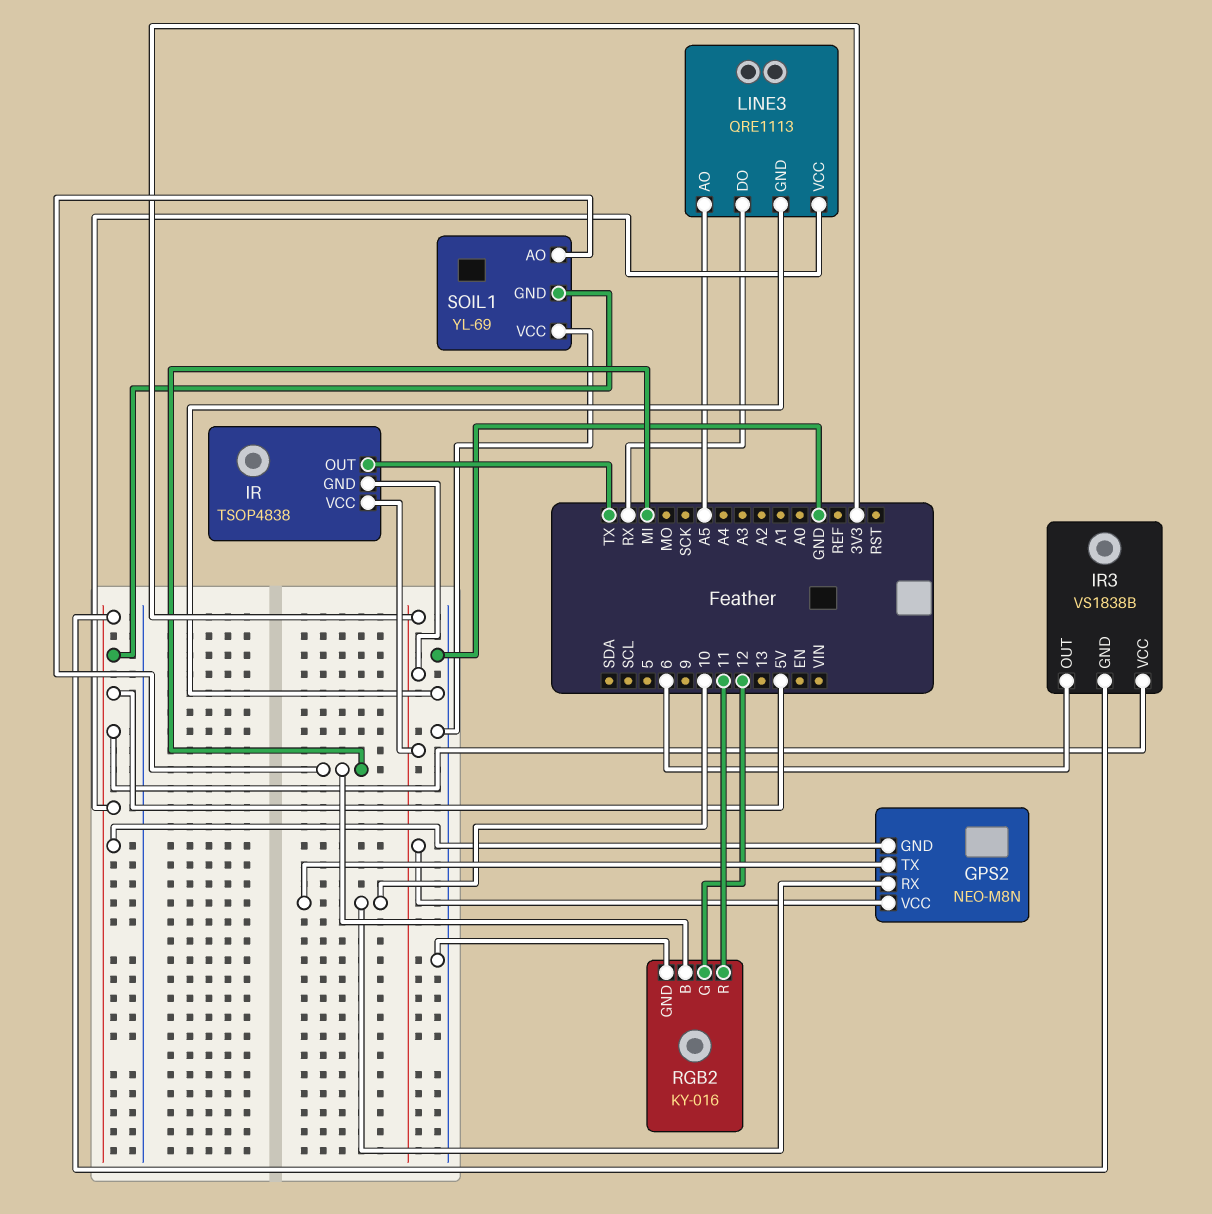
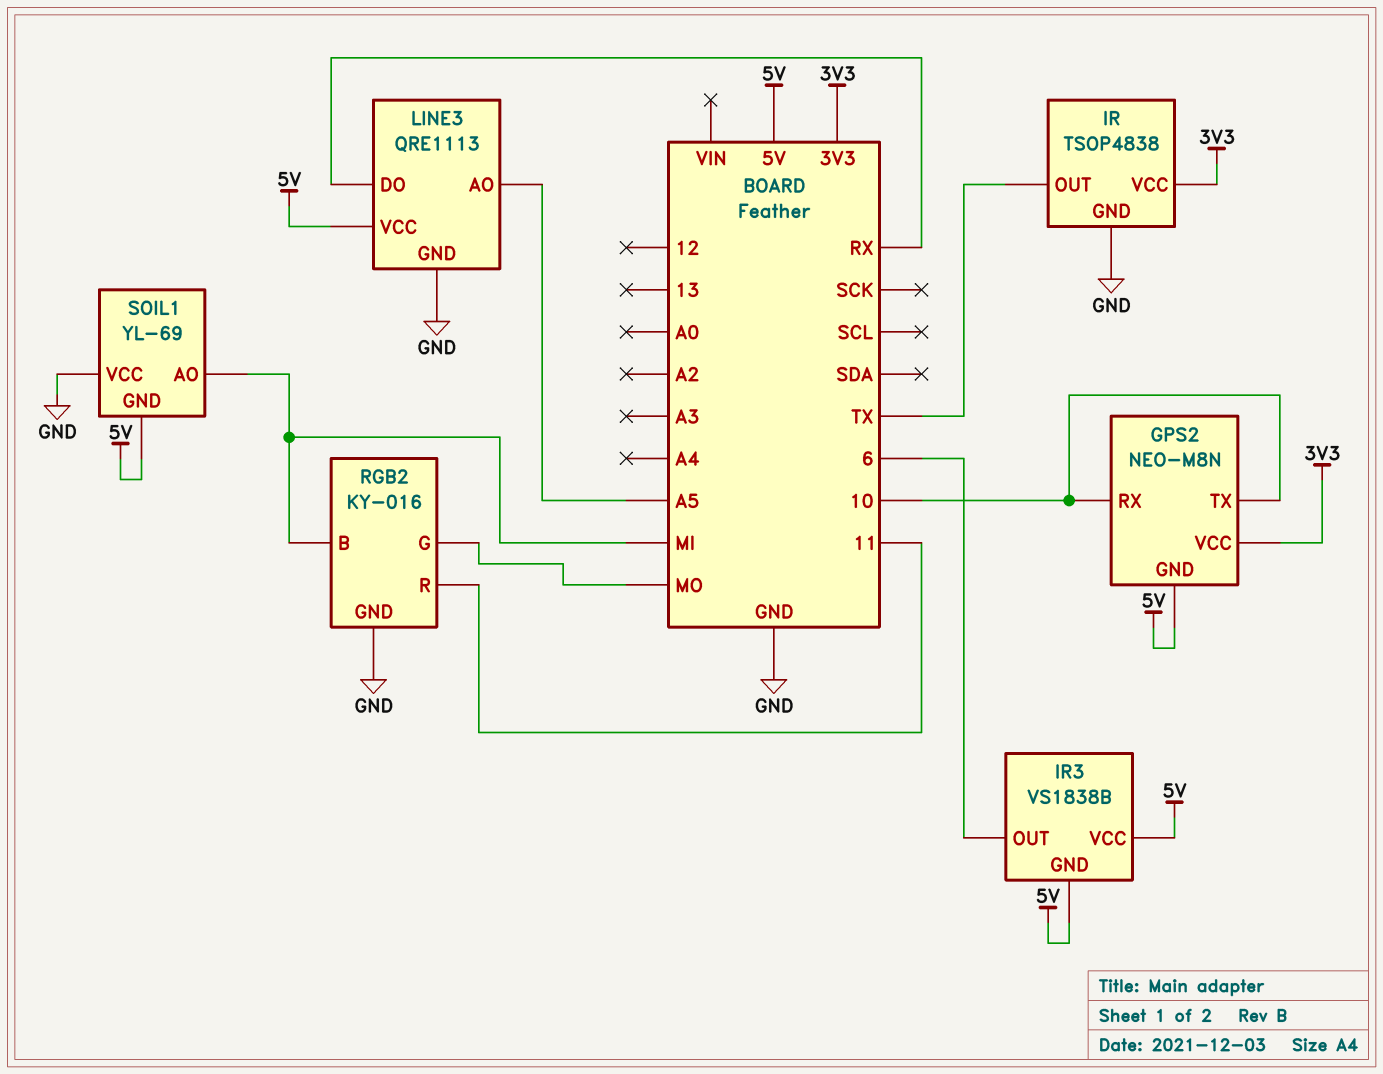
IR pin GND: 3V3 -> GND
RGB2 pin G: 12 -> MO

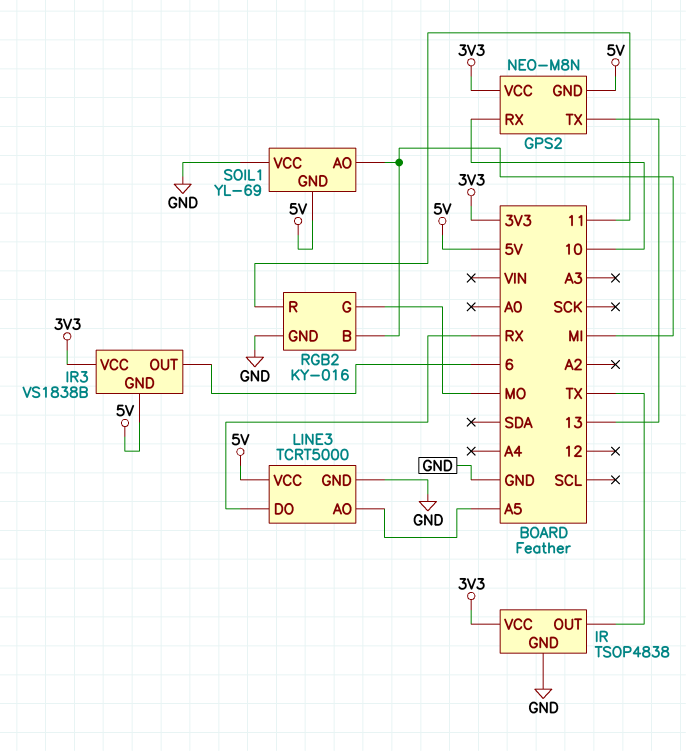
GPS2 pin TX: 10 -> 13
IR3 pin VCC: 5V -> 3V3
LINE3: QRE1113 -> TCRT5000

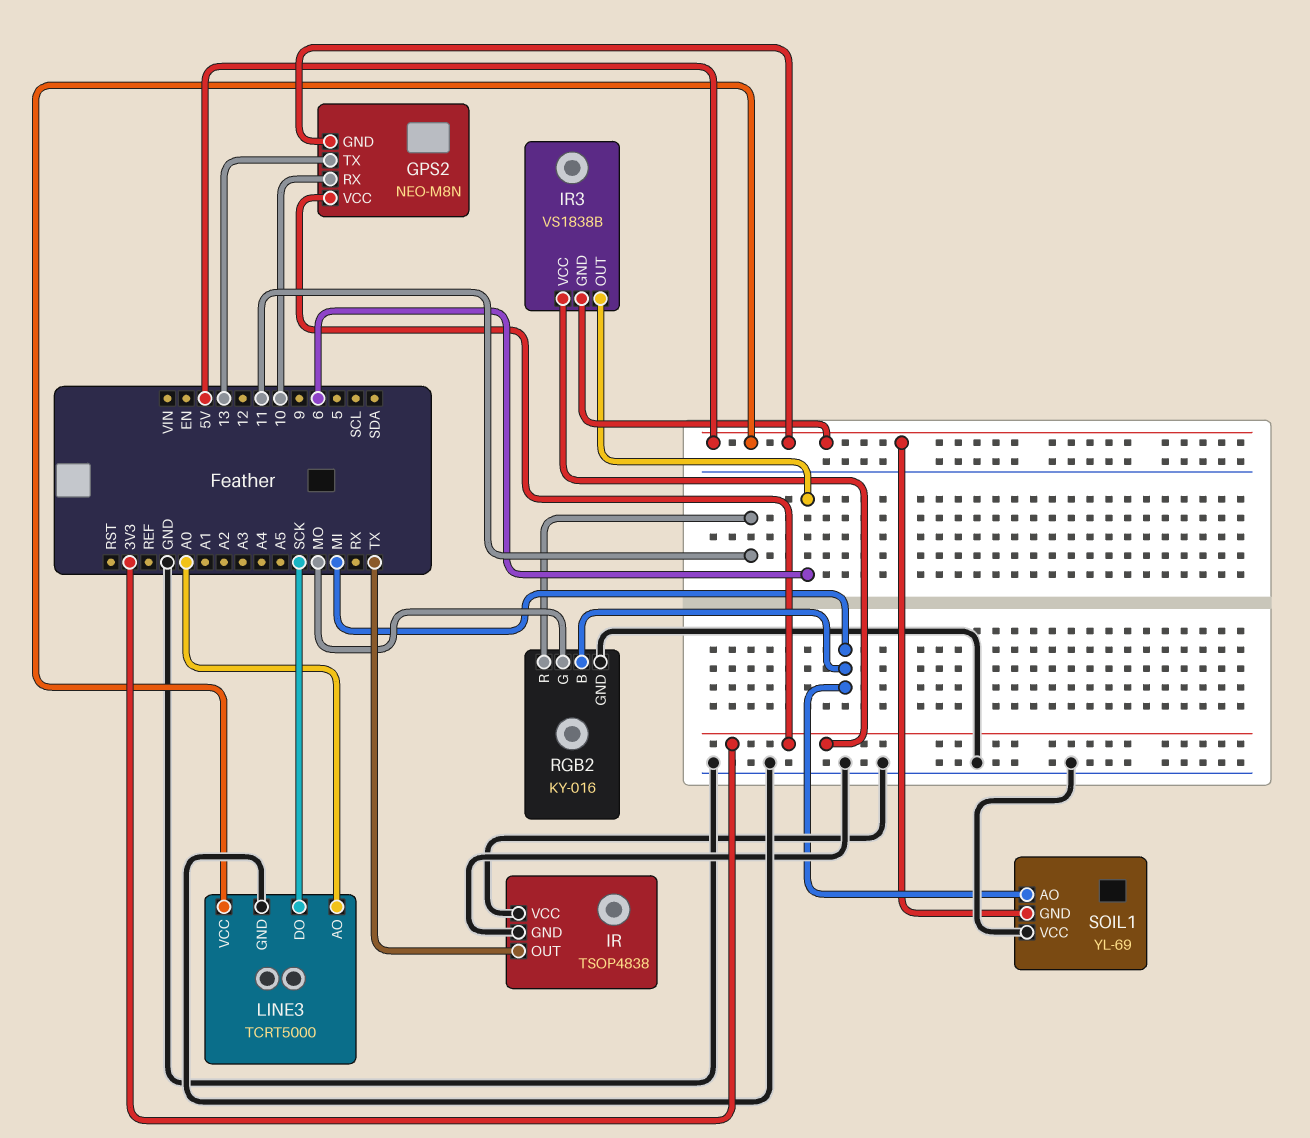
IR pin VCC: 3V3 -> GND
LINE3 pin AO: A5 -> A0
LINE3 pin DO: RX -> SCK

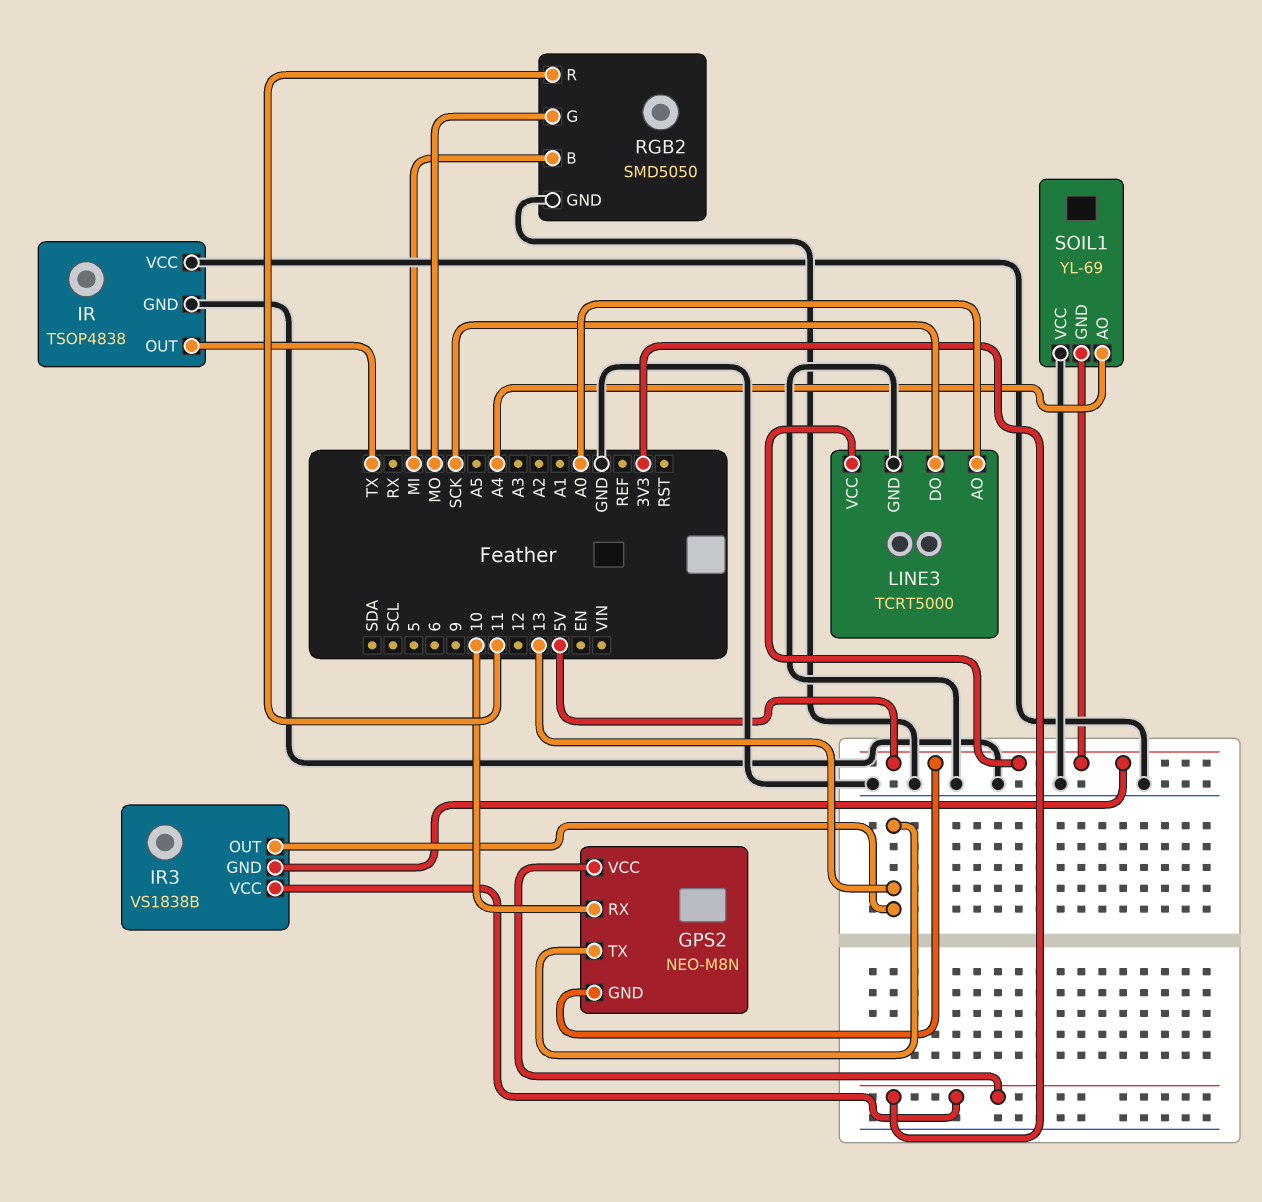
IR3 pin OUT: 6 -> 13
RGB2: KY-016 -> SMD5050
SOIL1 pin AO: MI -> A4

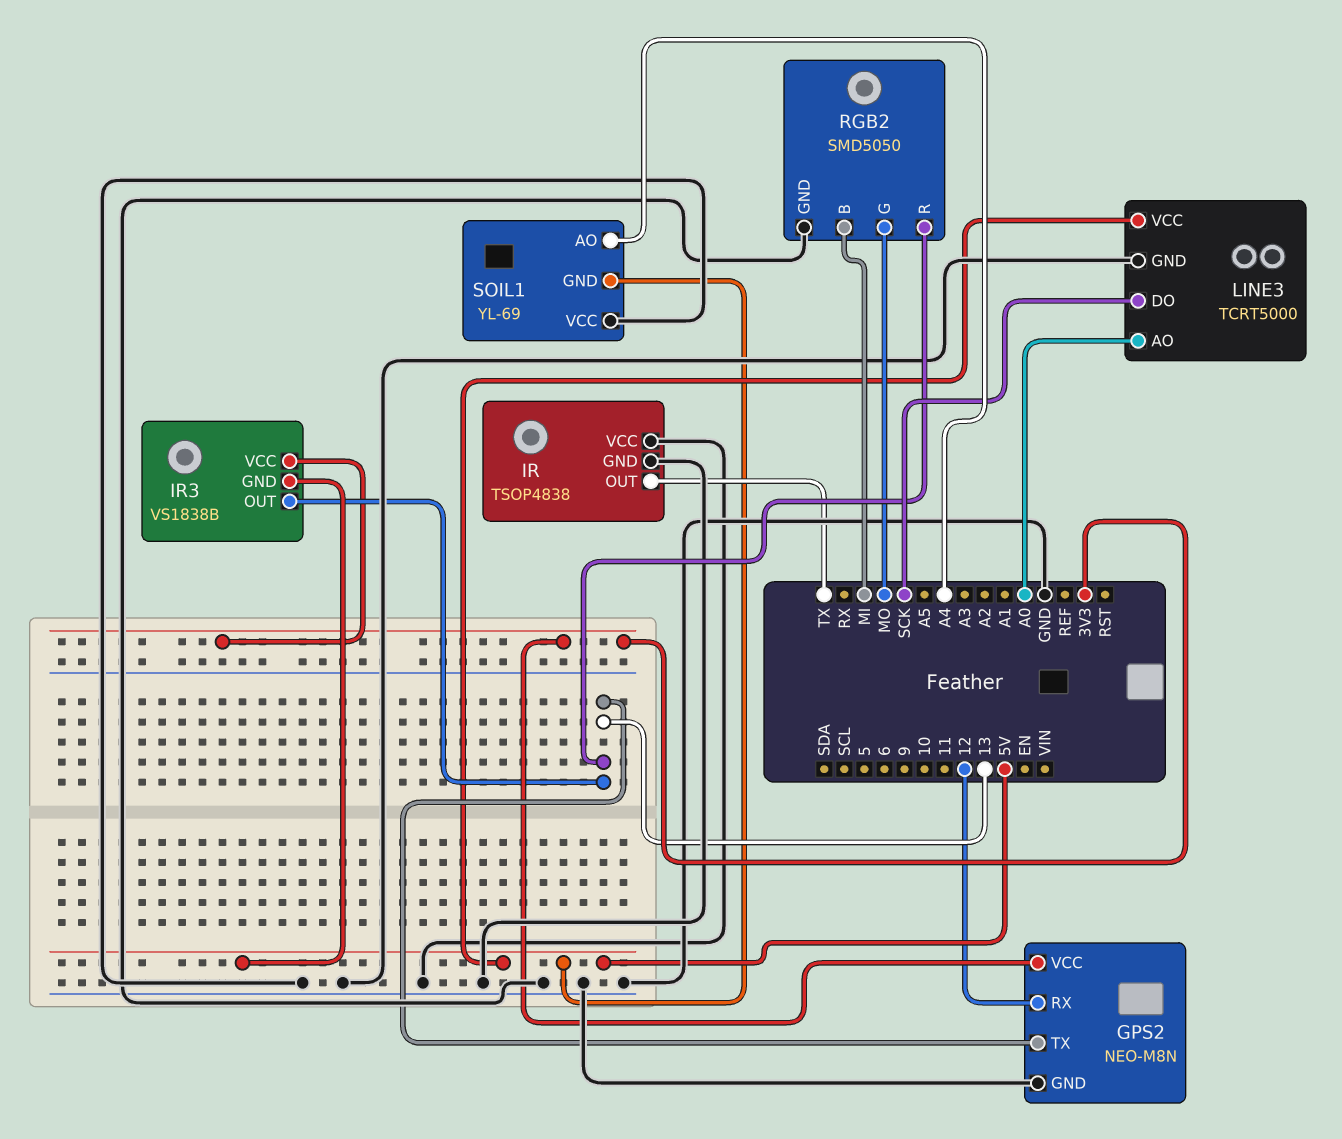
GPS2 pin GND: 5V -> GND
GPS2 pin RX: 10 -> 12
RGB2 pin R: 11 -> 13

